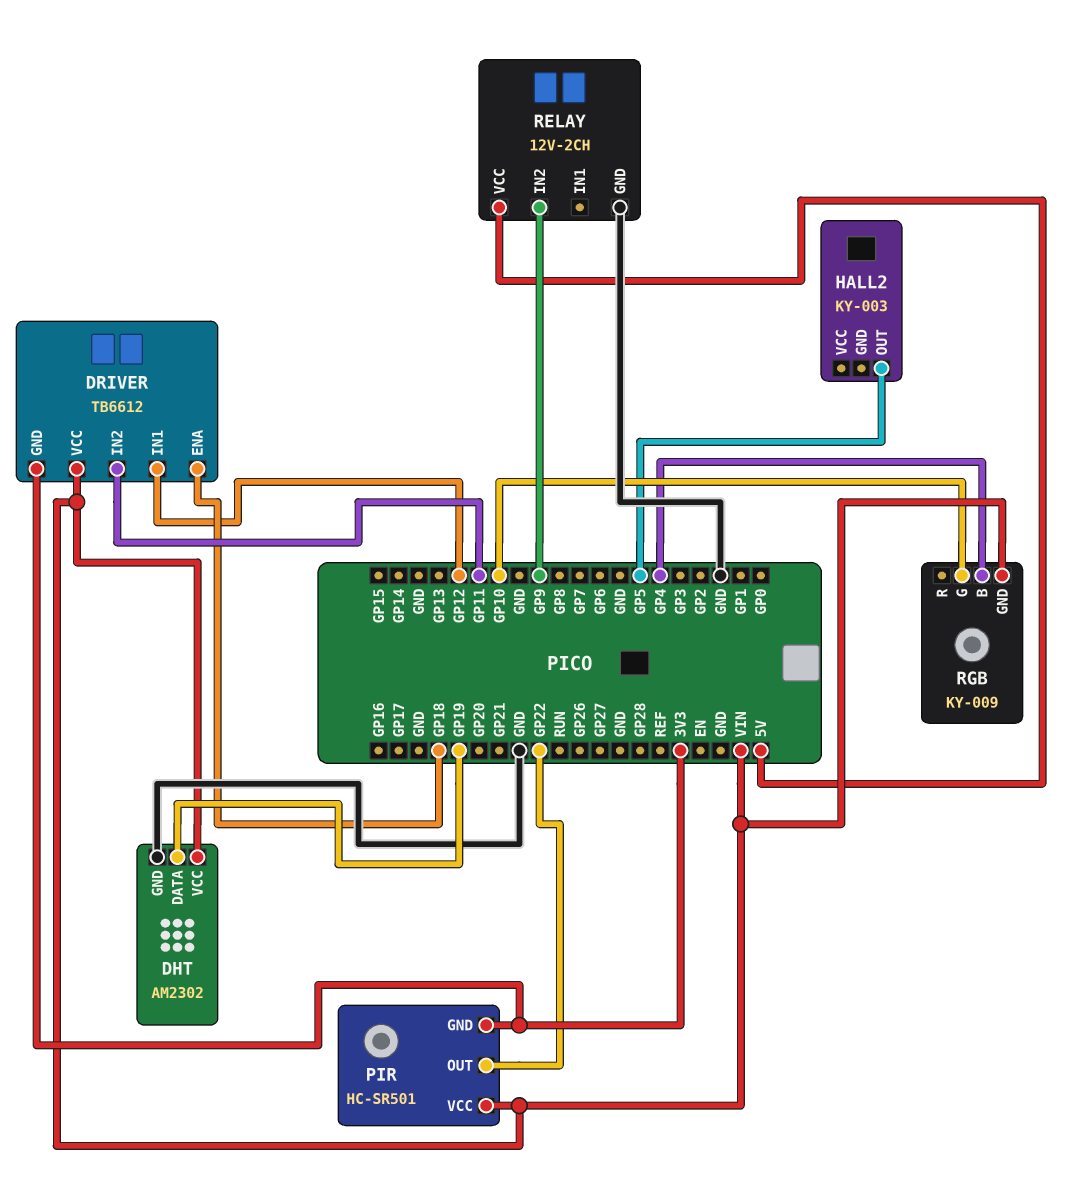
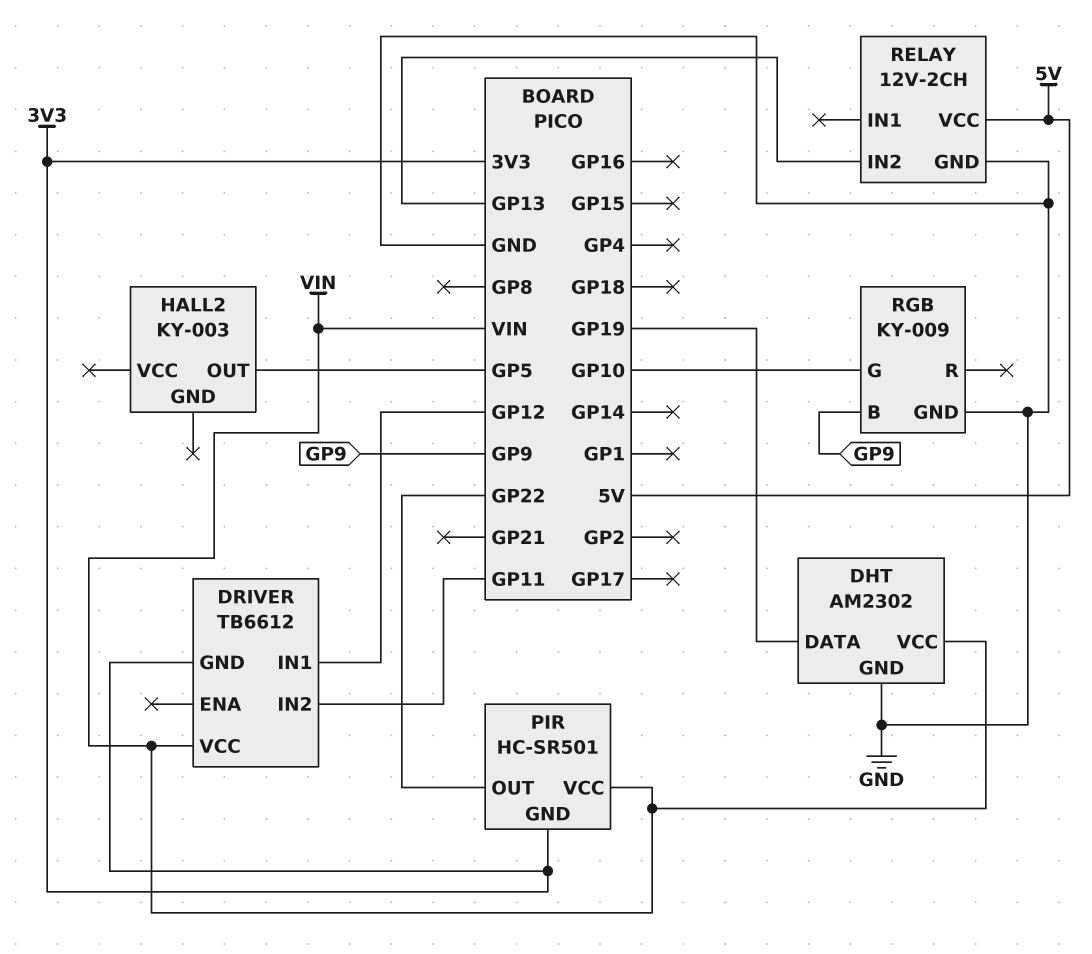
DRIVER pin ENA: GP18 -> none
RELAY pin IN2: GP9 -> GP13
RGB pin B: GP4 -> GP9
RGB pin GND: VIN -> GND

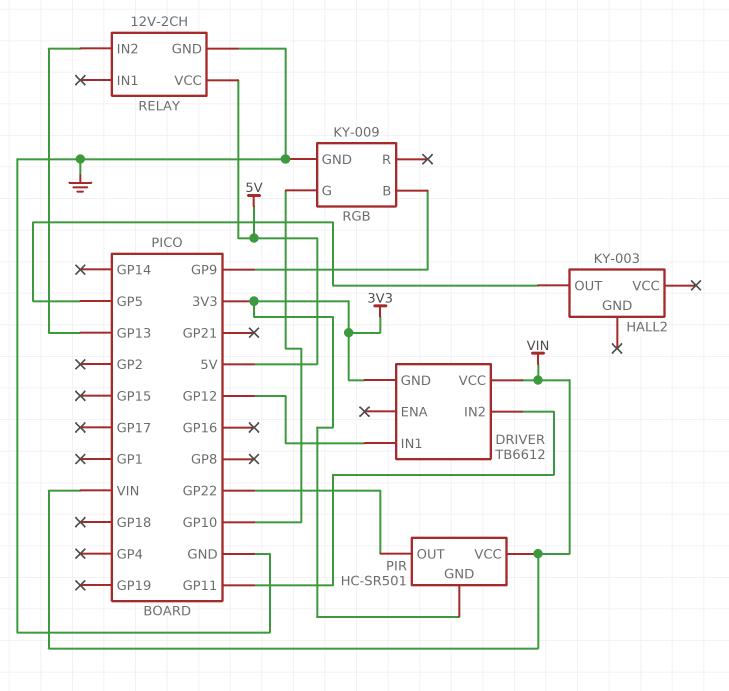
DHT: AM2302 -> none
DHT pin DATA: GP19 -> none
DHT pin GND: GND -> none
DHT pin VCC: VIN -> none

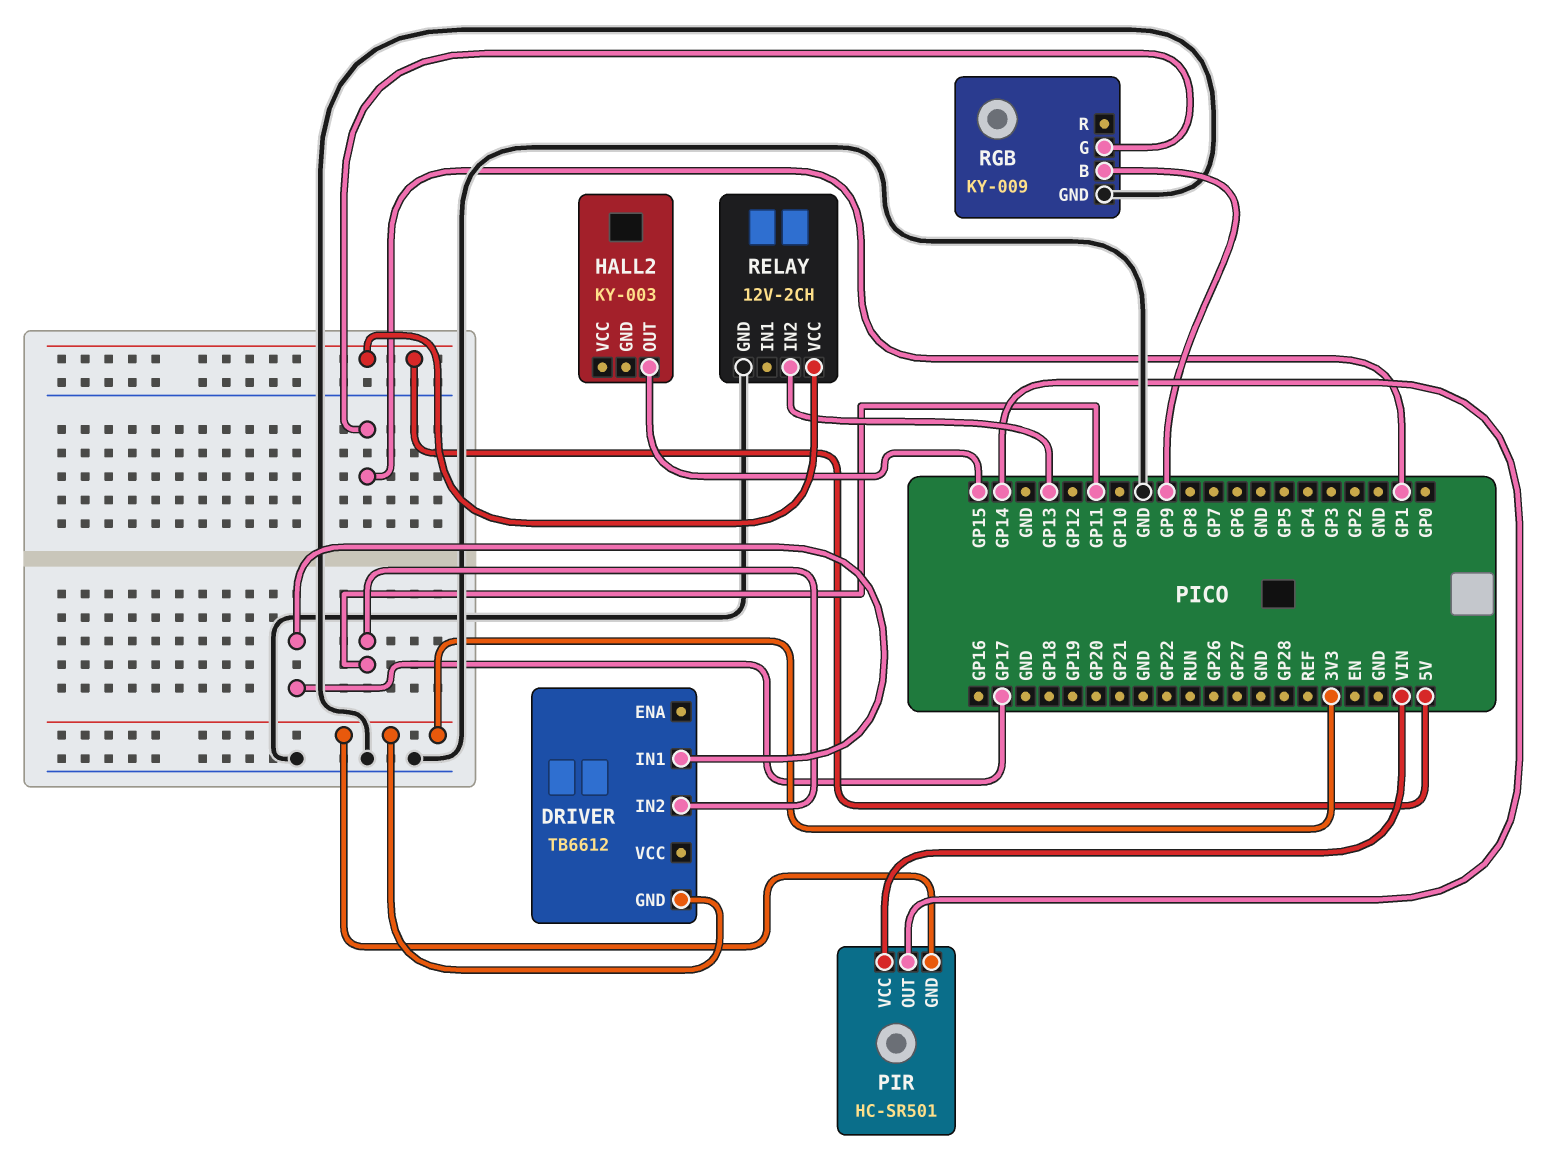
DRIVER pin IN1: GP12 -> GP17
DRIVER pin VCC: VIN -> none
HALL2 pin OUT: GP5 -> GP15
PIR pin OUT: GP22 -> GP14
RGB pin G: GP10 -> GP1

